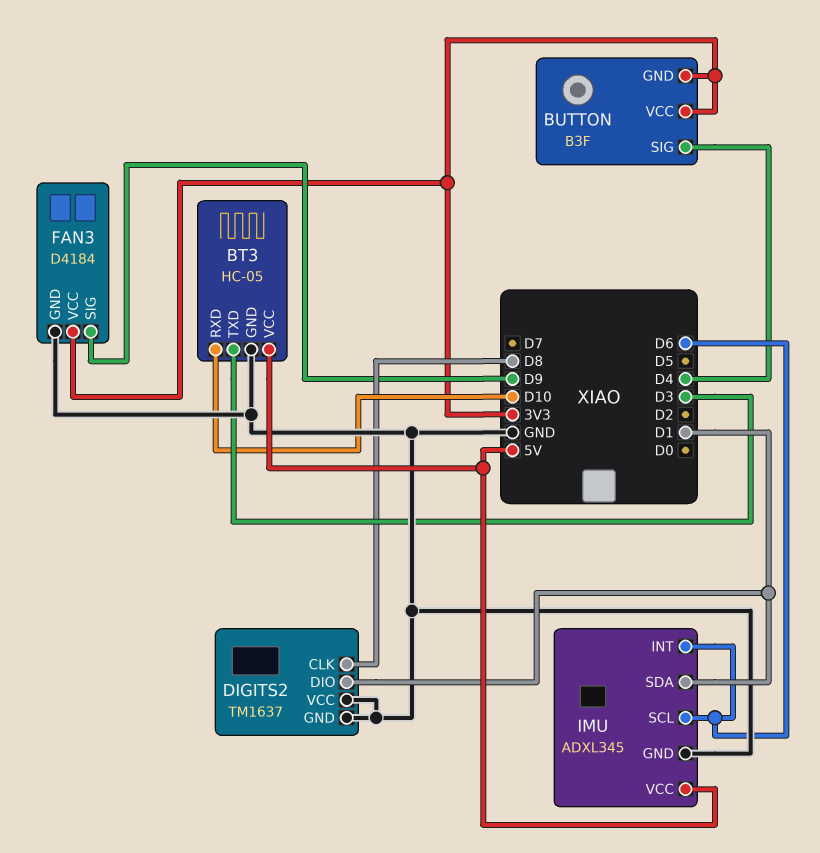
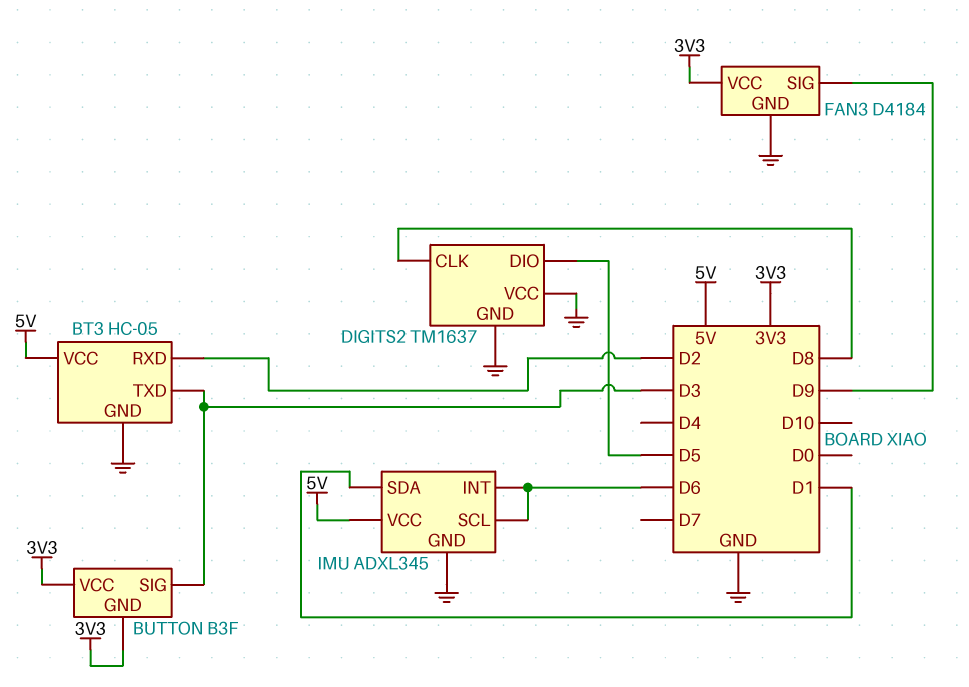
BT3 pin RXD: D10 -> D2
BUTTON pin SIG: D4 -> D3
DIGITS2 pin DIO: D1 -> D5

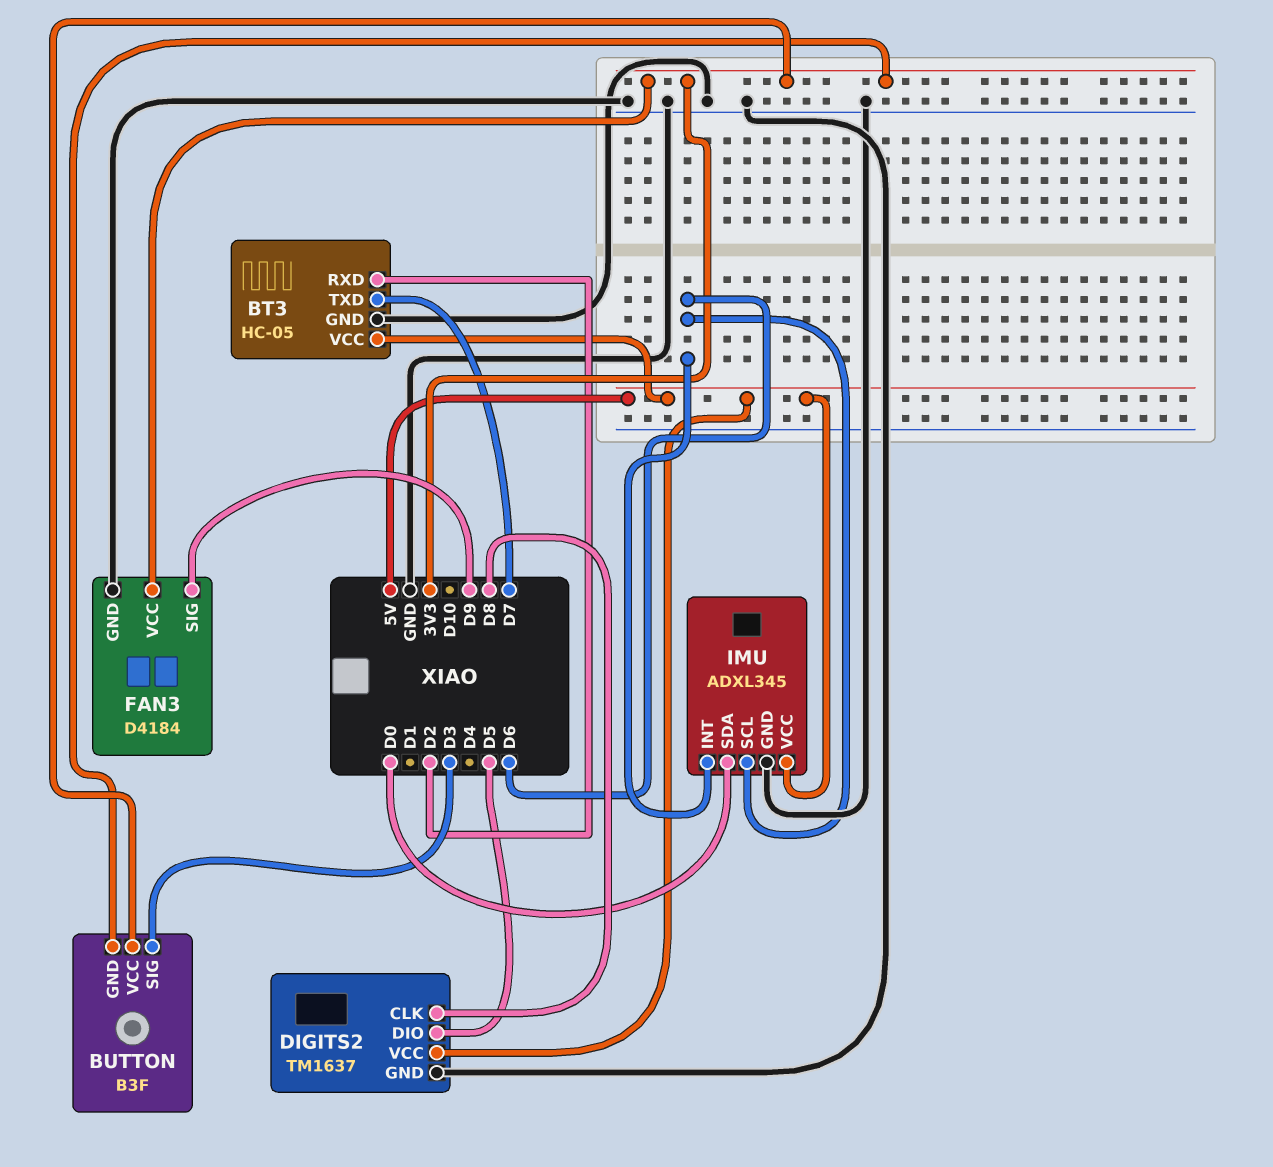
BT3 pin TXD: D3 -> D7
DIGITS2 pin VCC: GND -> 5V
IMU pin SDA: D1 -> D0

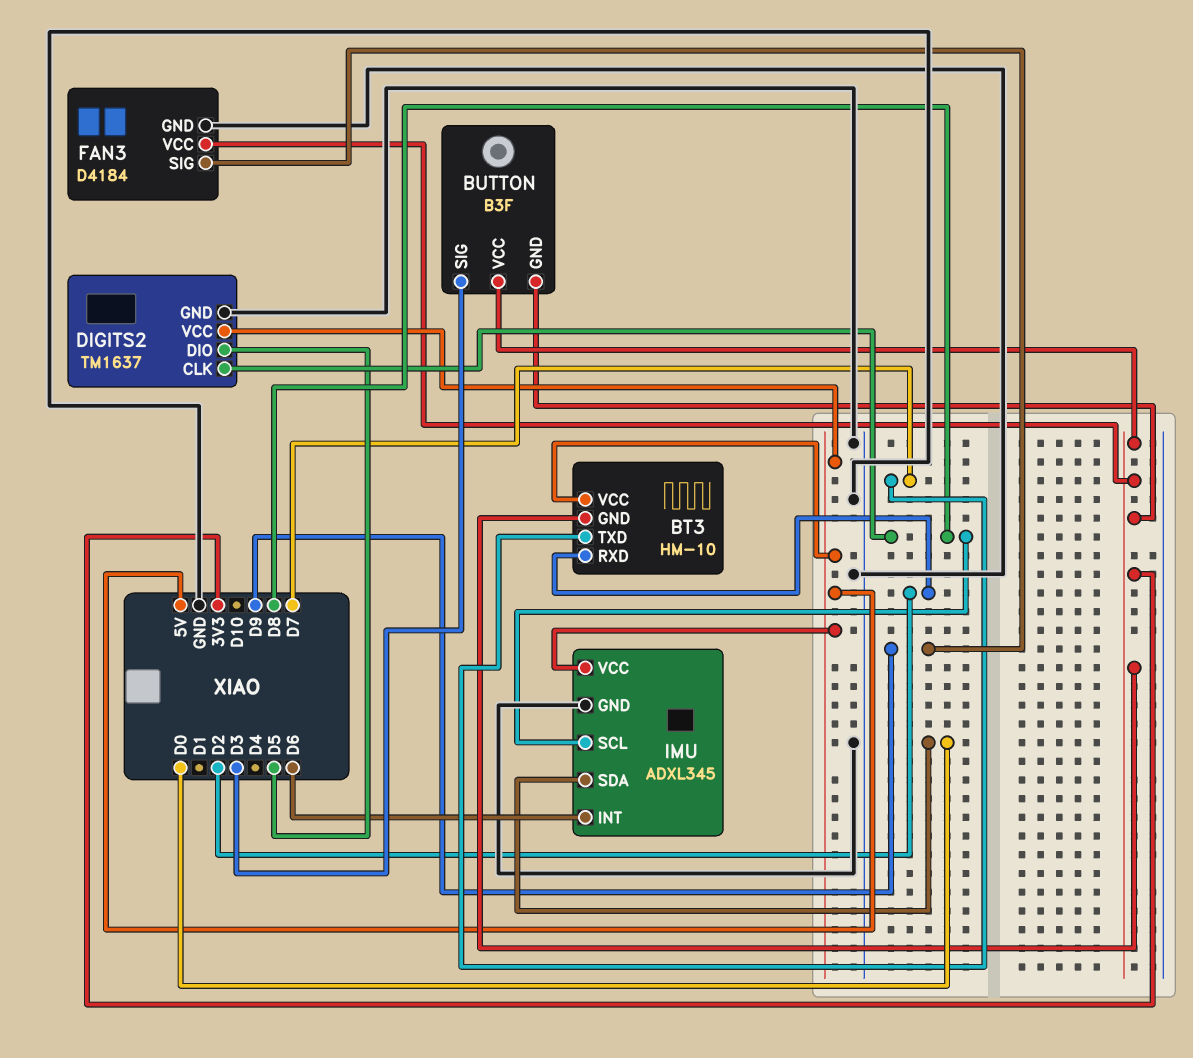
BT3: HC-05 -> HM-10
BT3 pin GND: GND -> 3V3
IMU pin SCL: D6 -> D8

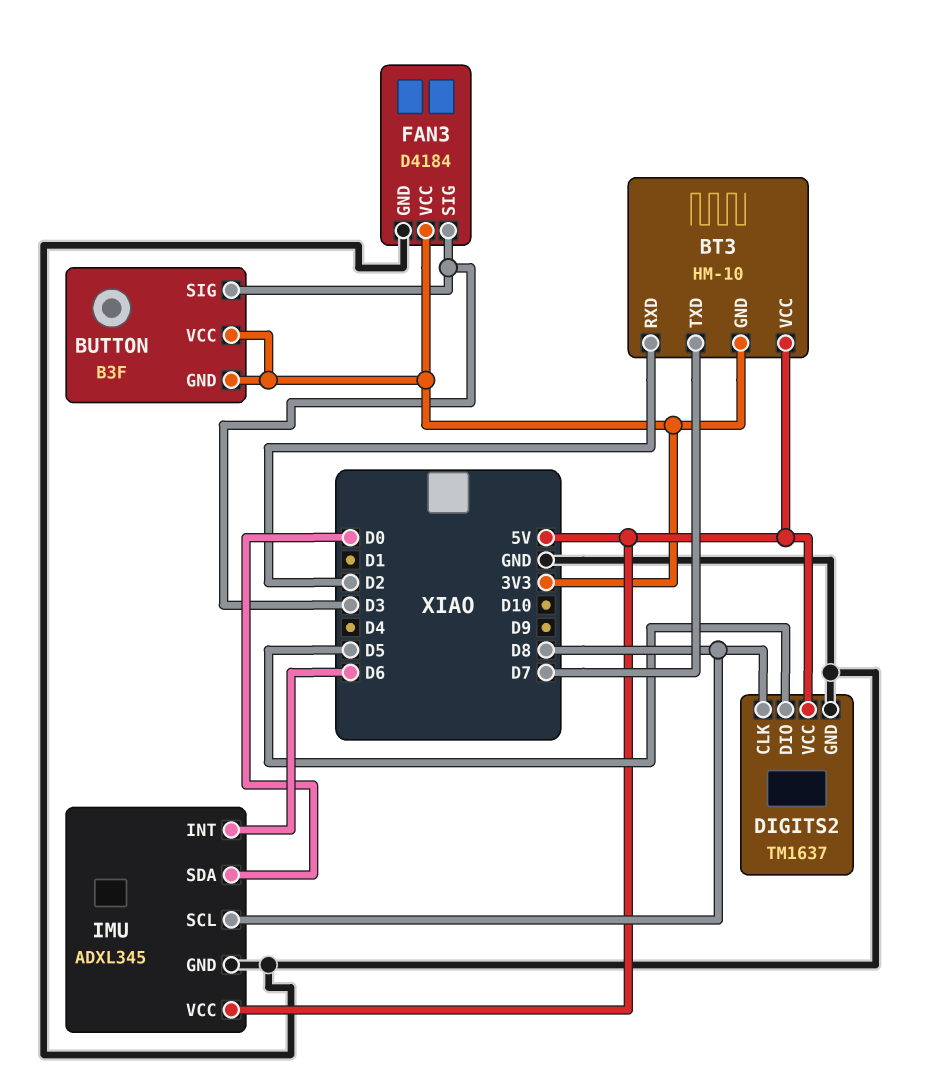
FAN3 pin SIG: D9 -> D3

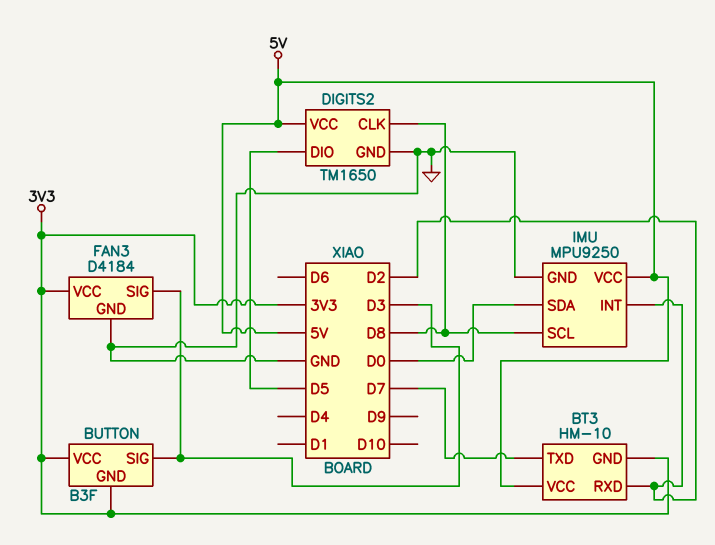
DIGITS2: TM1637 -> TM1650
IMU: ADXL345 -> MPU9250
IMU pin INT: D6 -> D2

